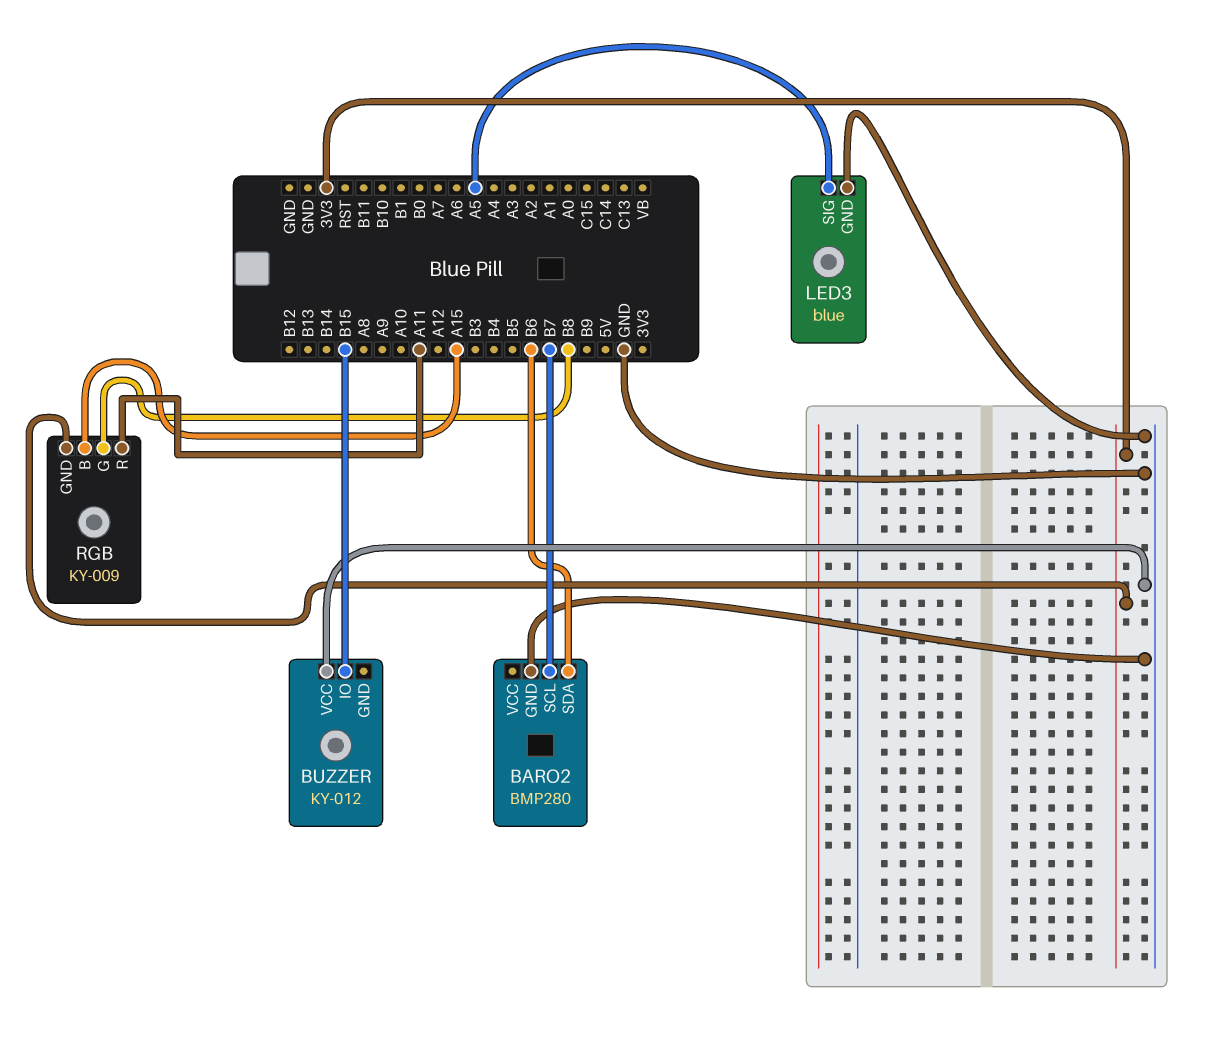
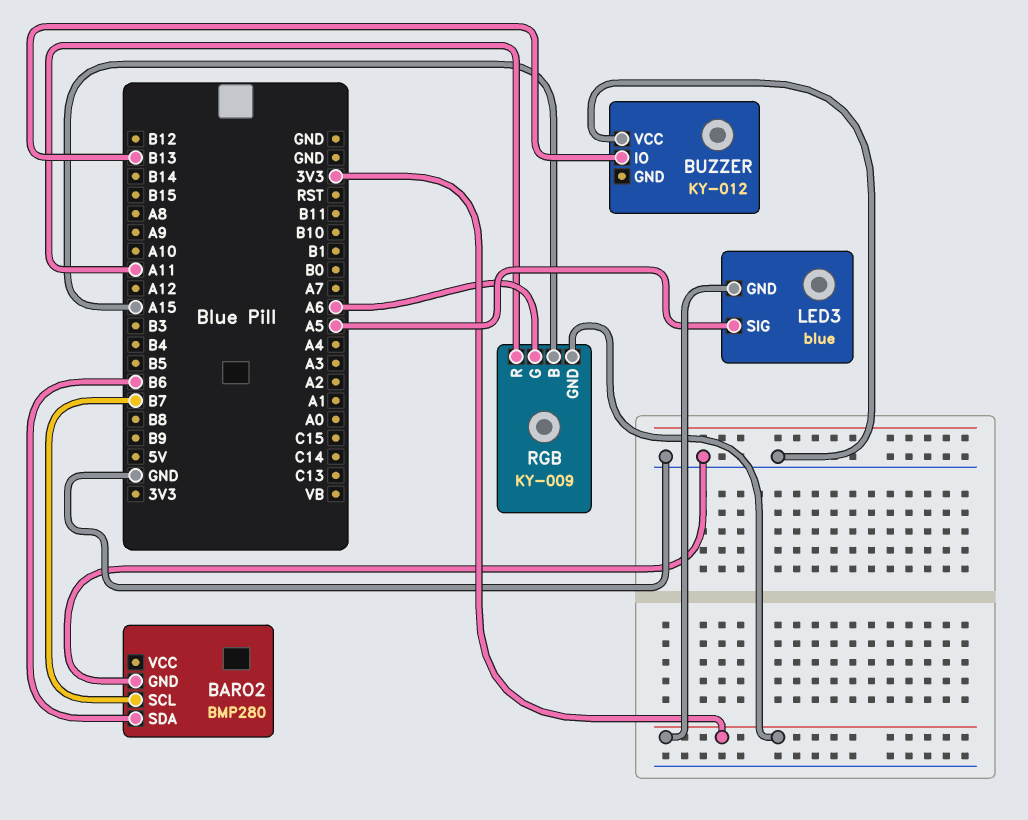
BUZZER pin IO: B15 -> B13
LED3 pin GND: GND -> 3V3
RGB pin G: B8 -> A6

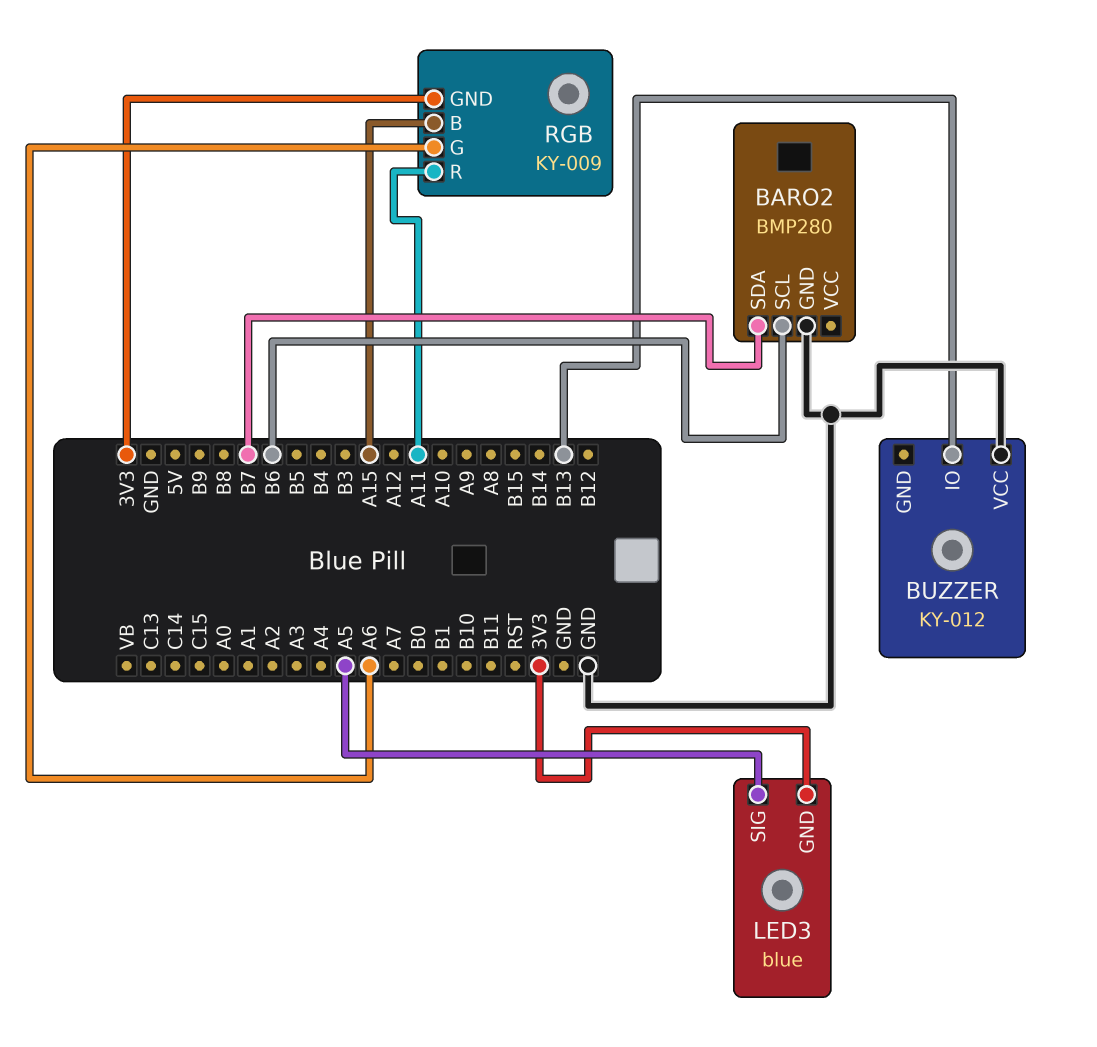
BARO2 pin SCL: B7 -> B6
BARO2 pin SDA: B6 -> B7

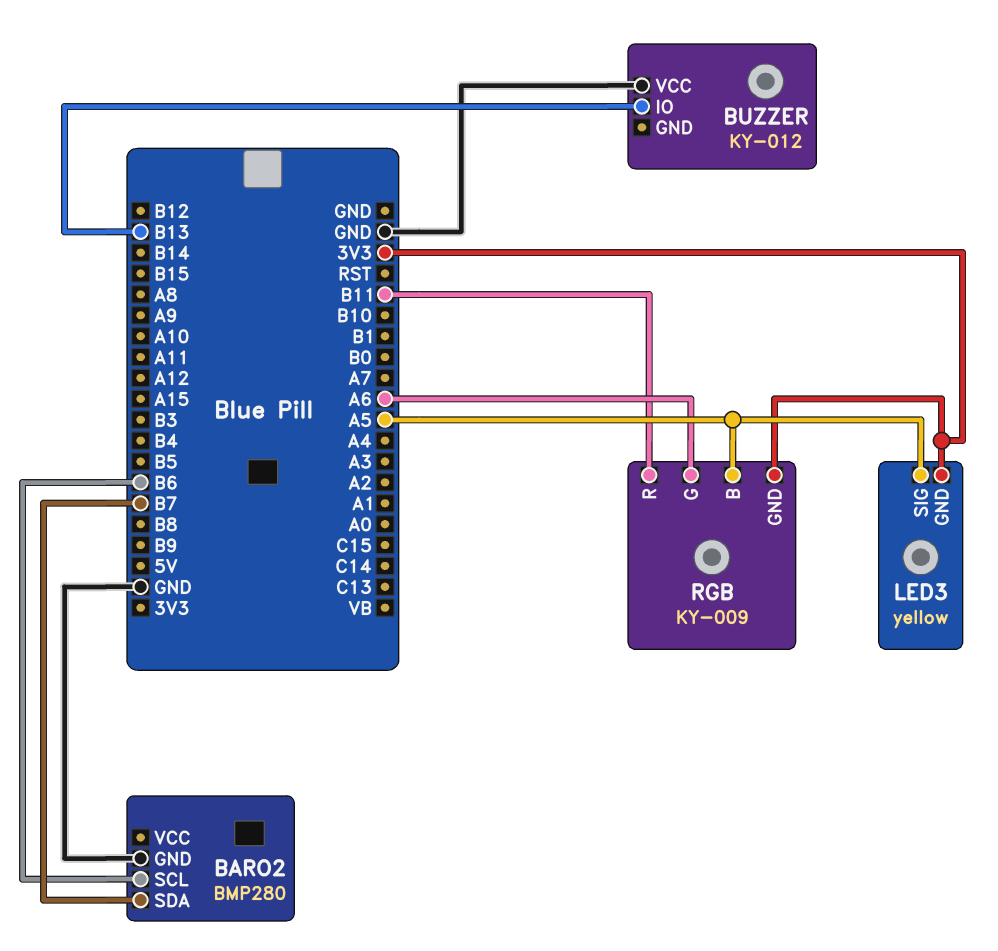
LED3: blue -> yellow
RGB pin B: A15 -> A5
RGB pin R: A11 -> B11

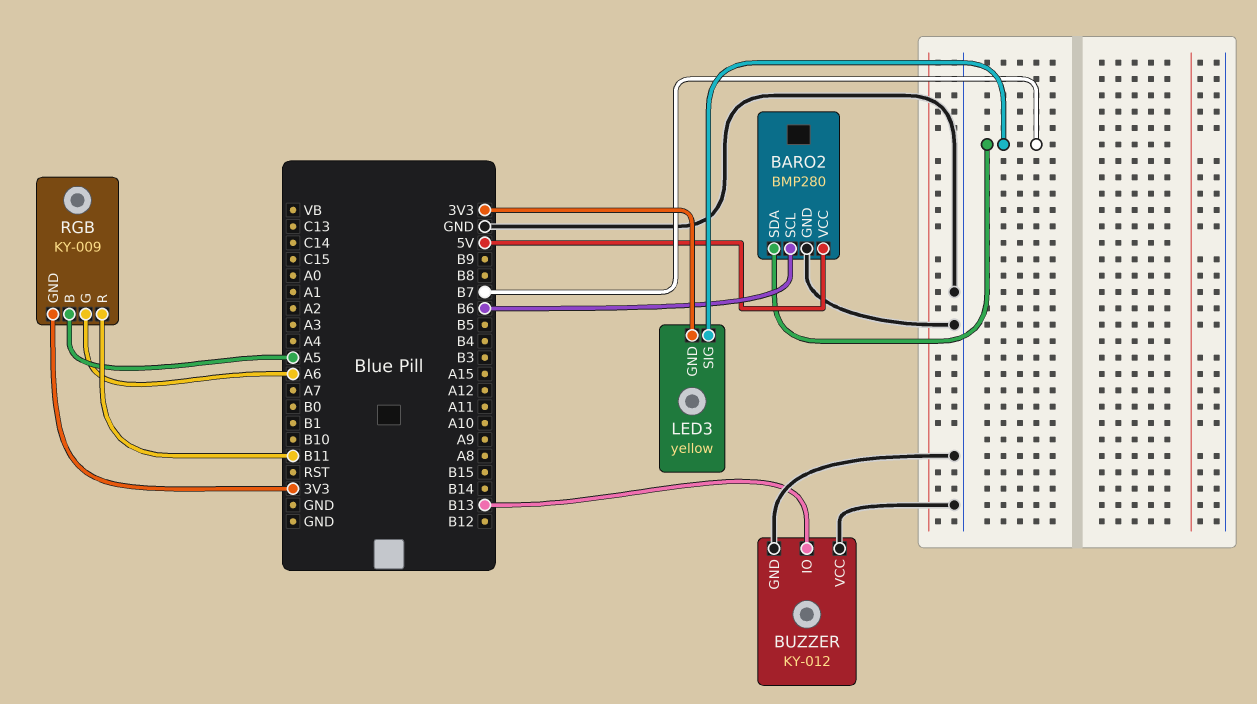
BARO2 pin VCC: none -> 5V
BUZZER pin GND: none -> GND
LED3 pin SIG: A5 -> B7

